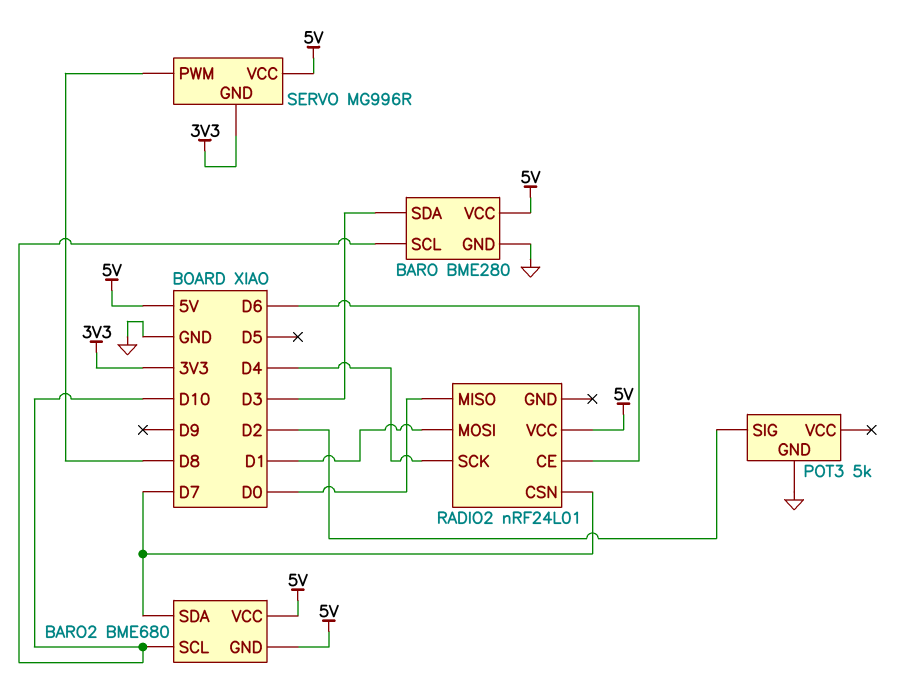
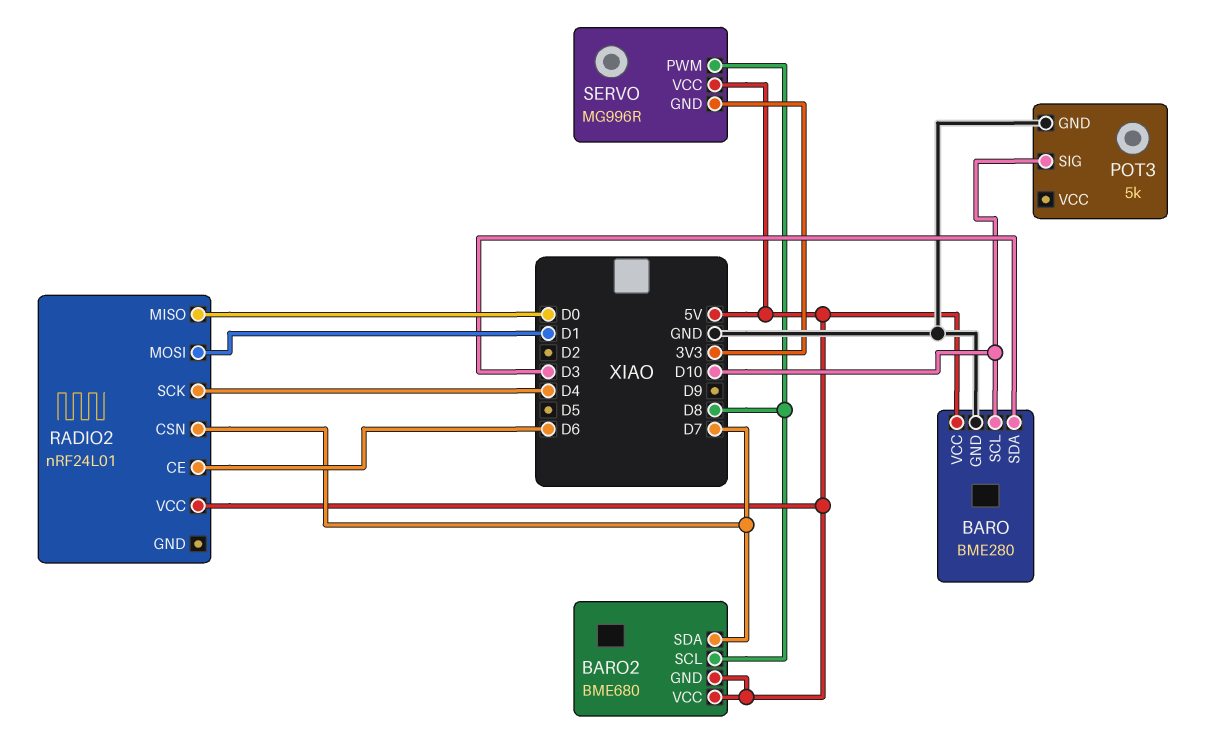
BARO2 pin SCL: D10 -> D8
POT3 pin SIG: D2 -> D10

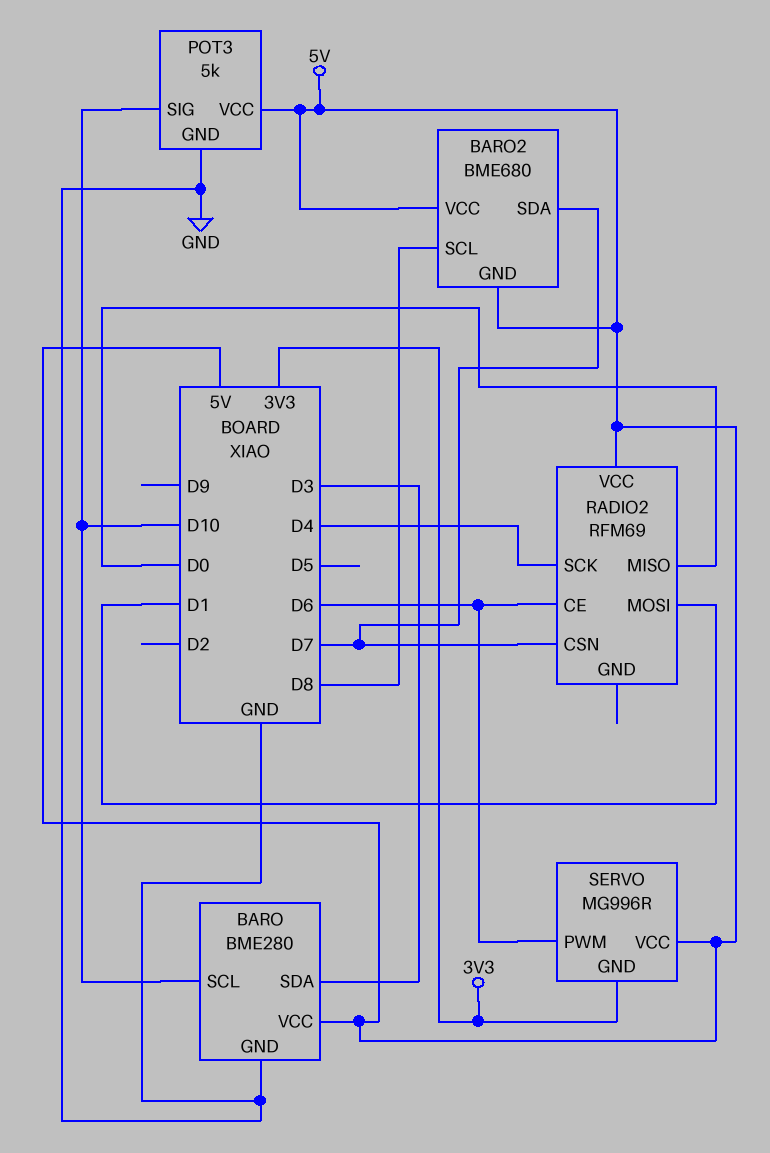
POT3 pin VCC: none -> 5V
RADIO2: nRF24L01 -> RFM69
SERVO pin PWM: D8 -> D6

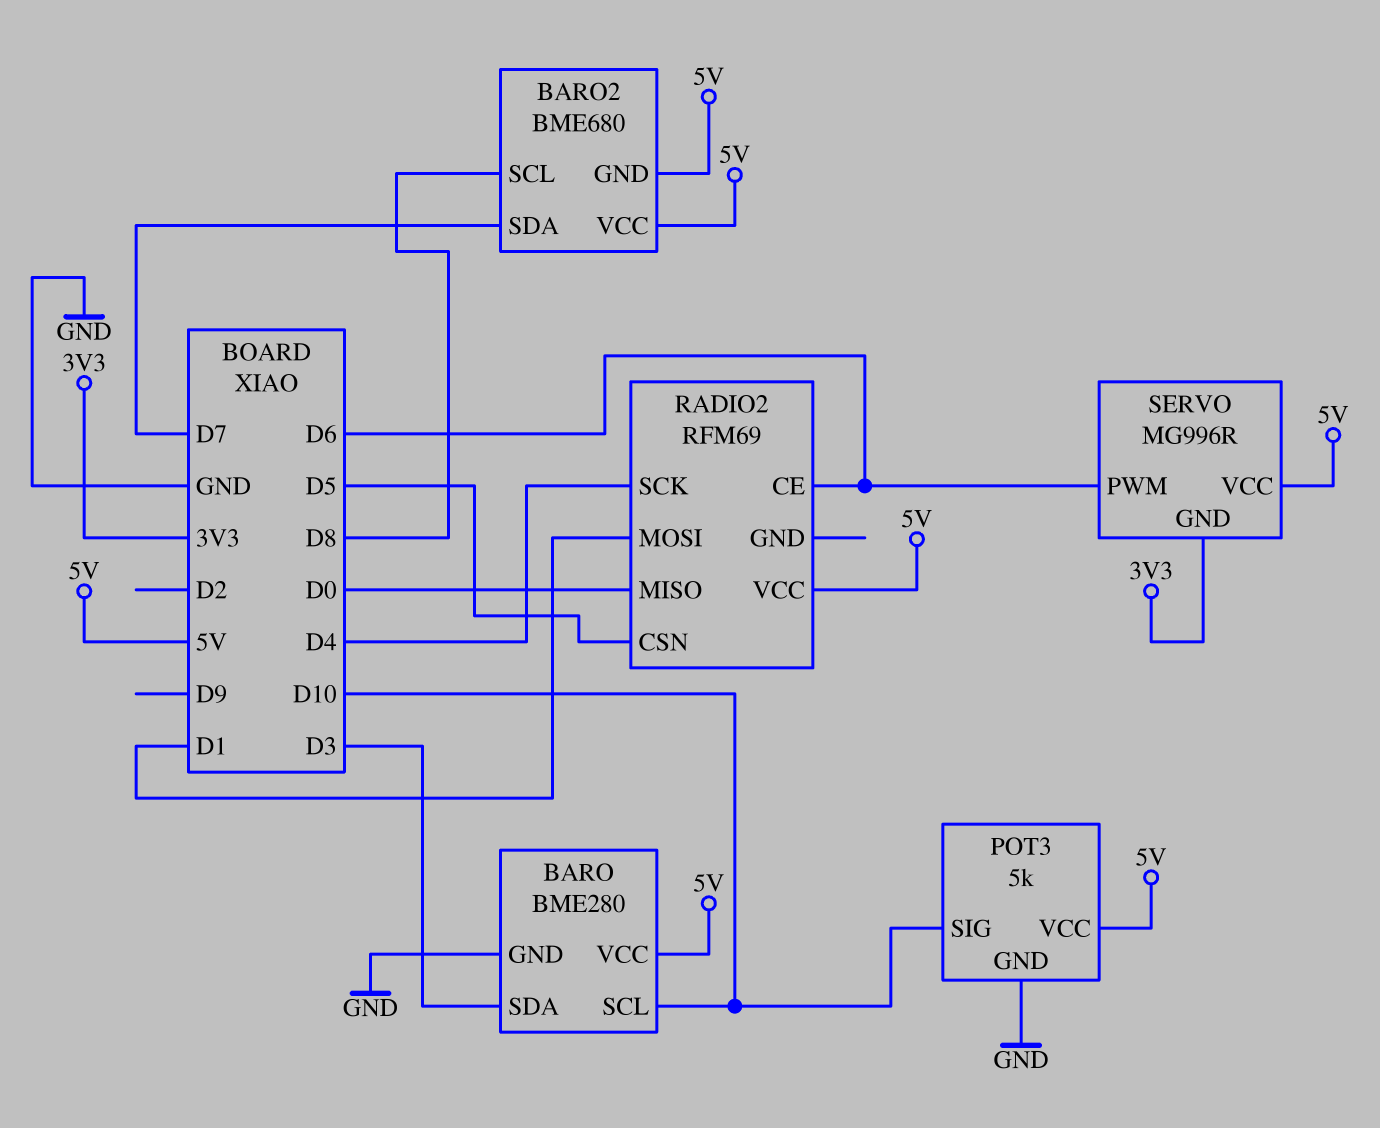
RADIO2 pin CSN: D7 -> D5

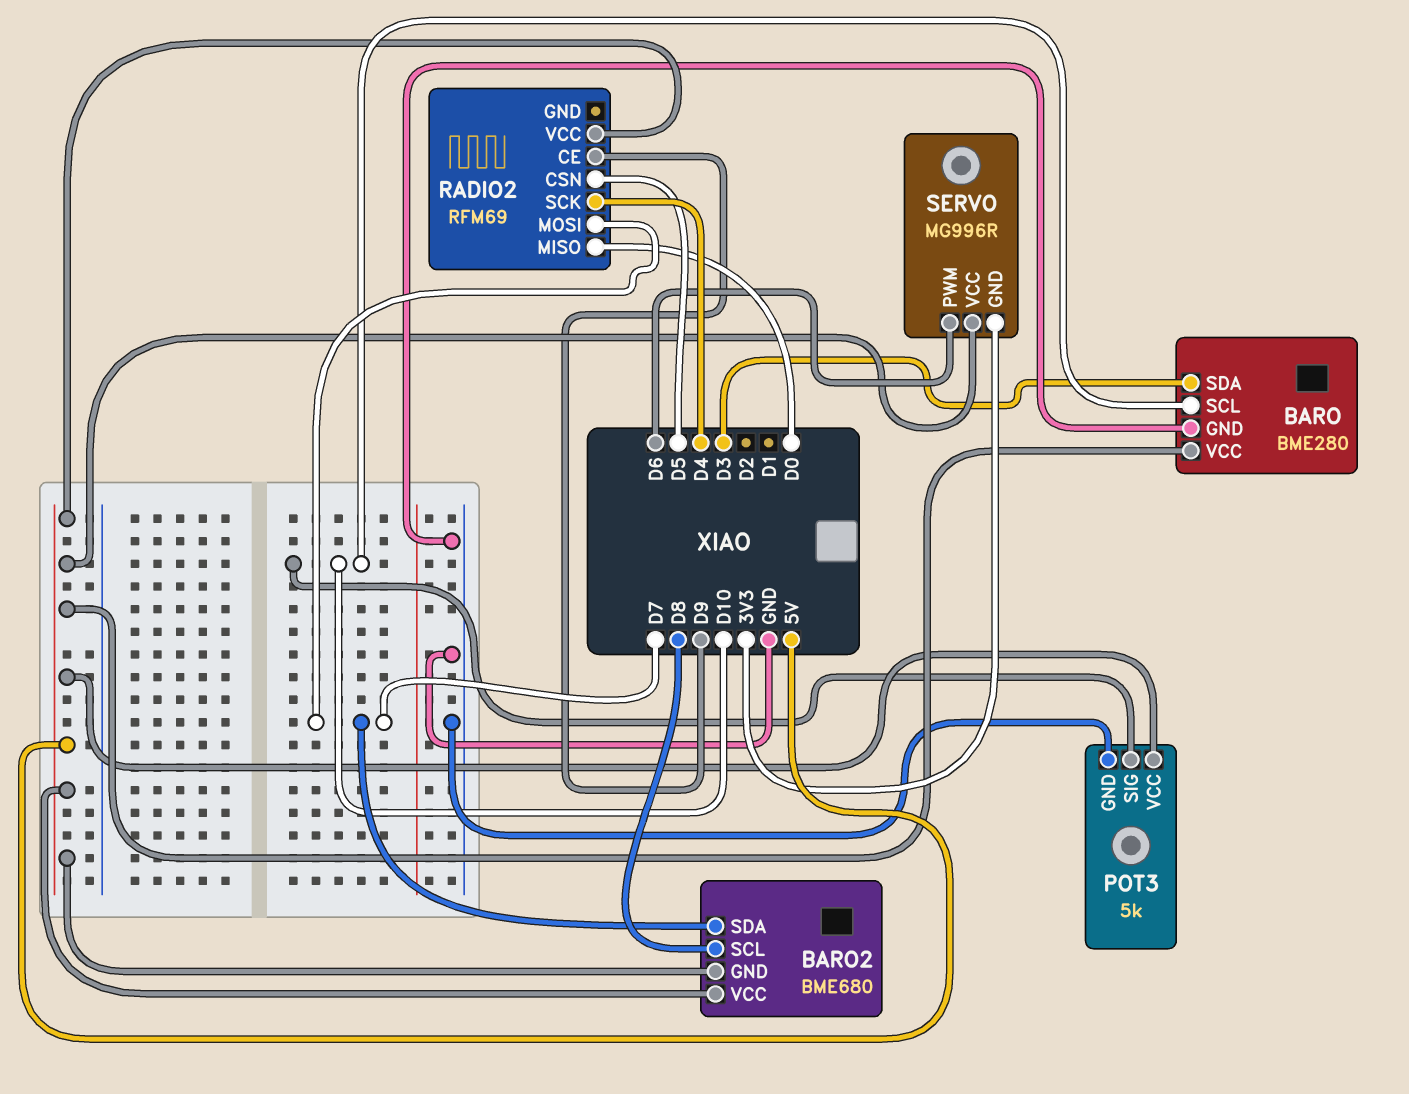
RADIO2 pin CE: D6 -> D9
RADIO2 pin MOSI: D1 -> D7

